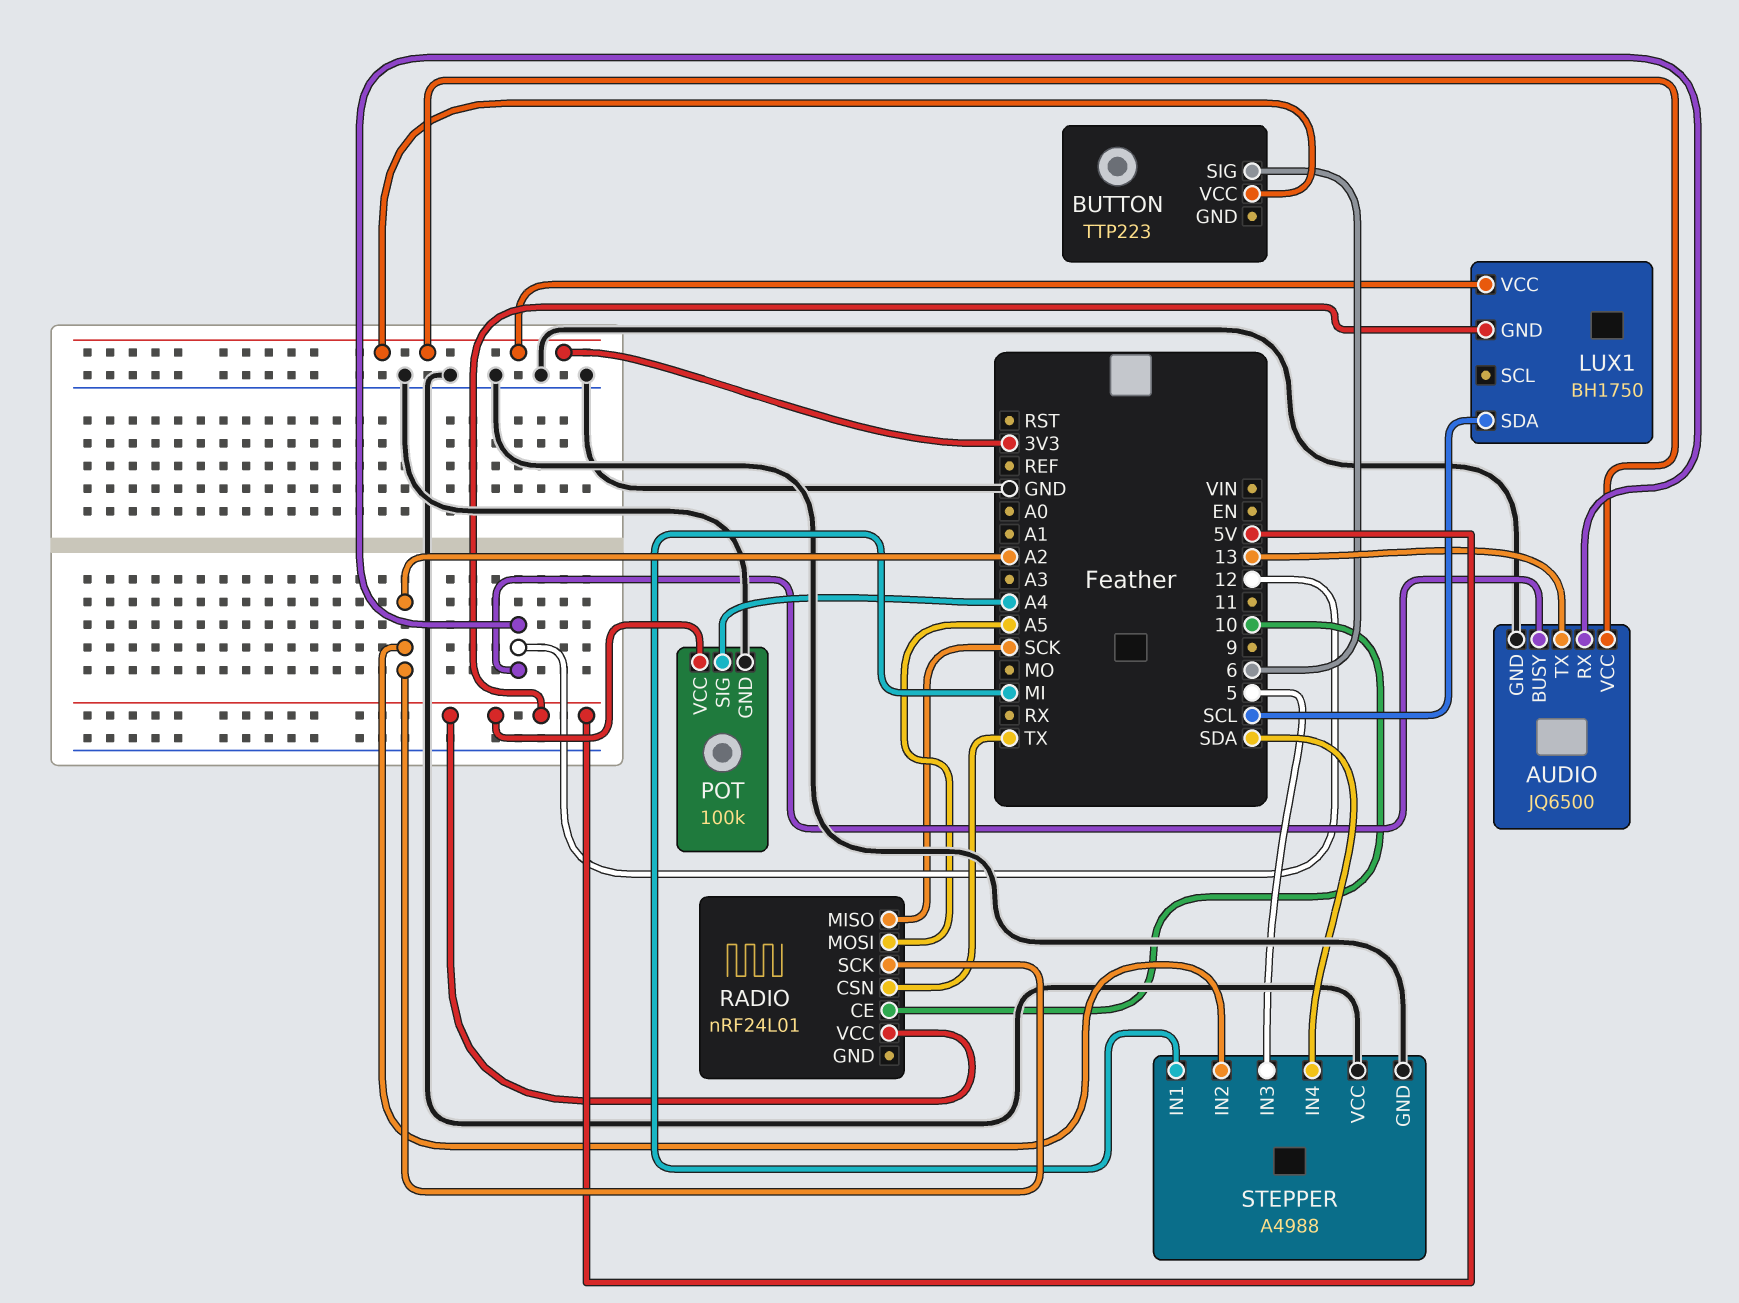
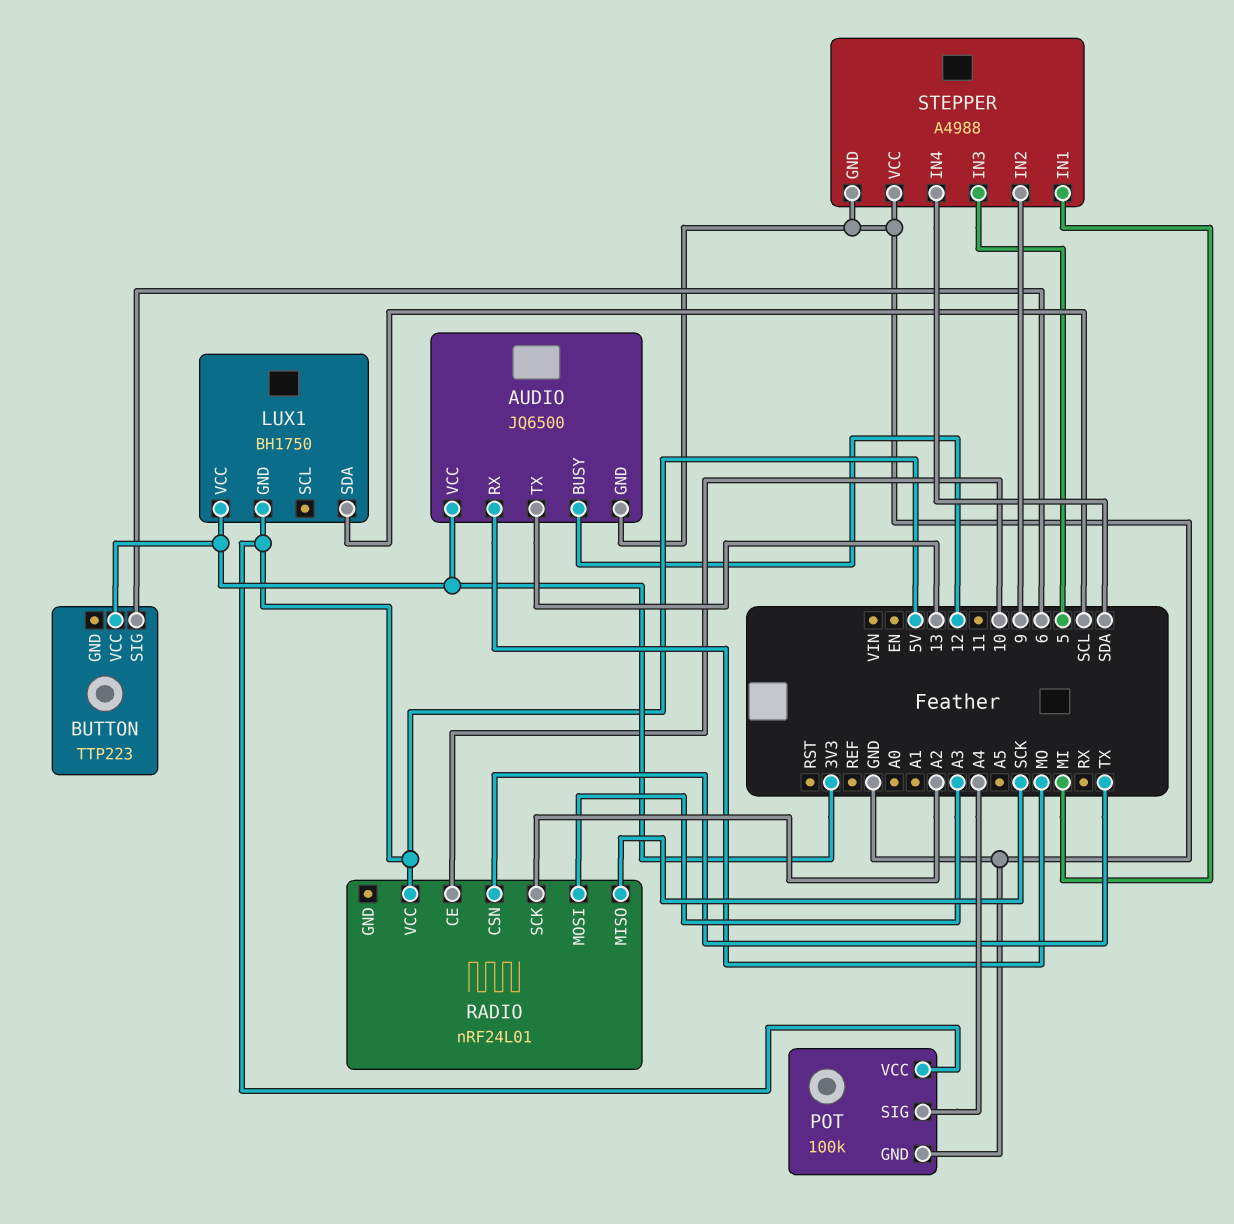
AUDIO pin RX: 12 -> MO
RADIO pin MOSI: A5 -> A3
STEPPER pin IN2: A2 -> 9

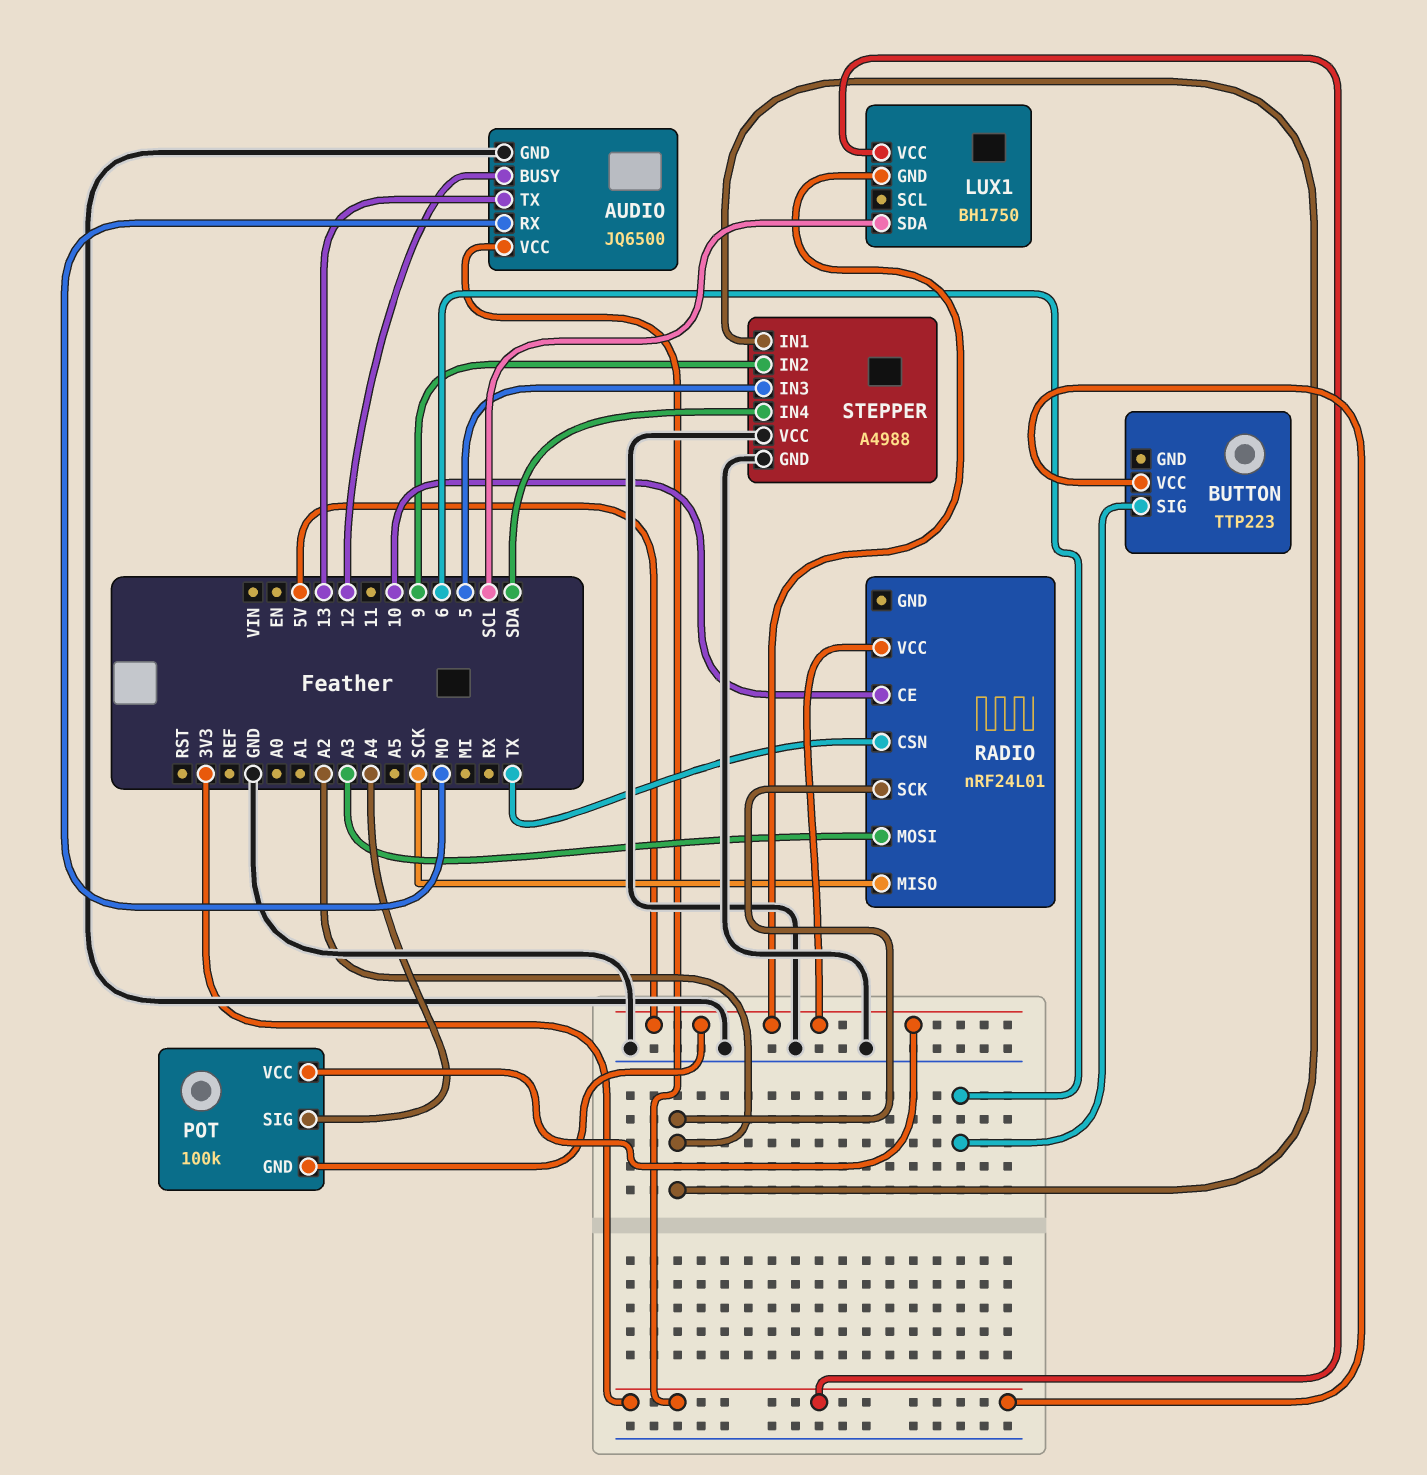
POT pin GND: GND -> 5V
STEPPER pin IN1: MI -> A2

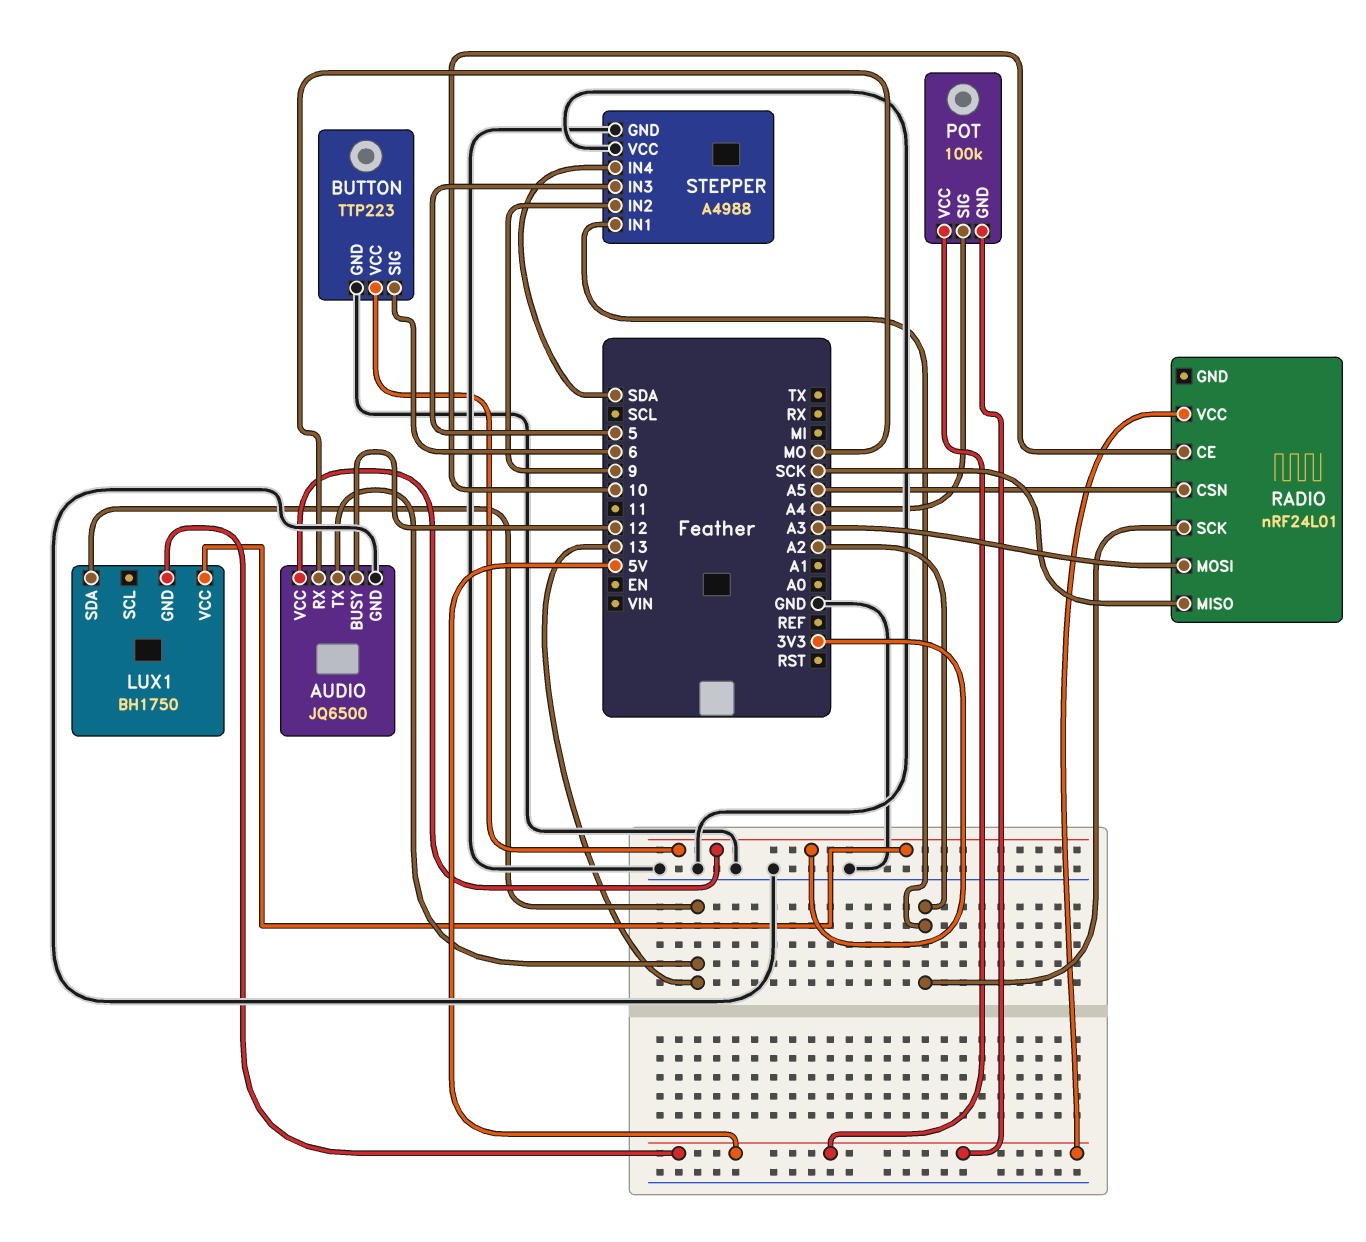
BUTTON pin GND: none -> GND
LUX1 pin SDA: SCL -> 13
RADIO pin CSN: TX -> A5

